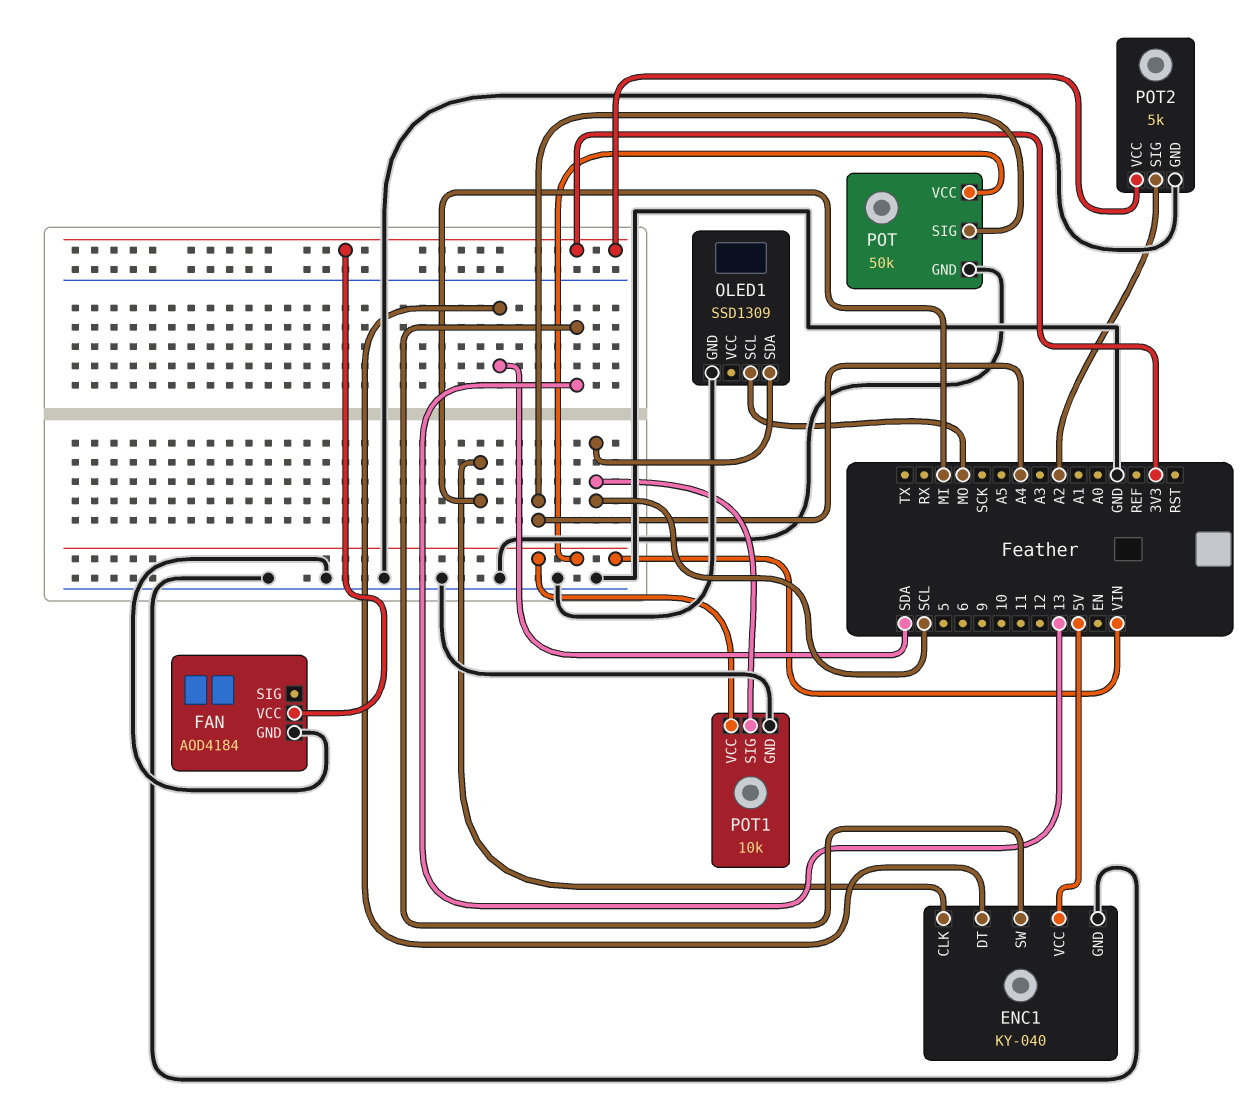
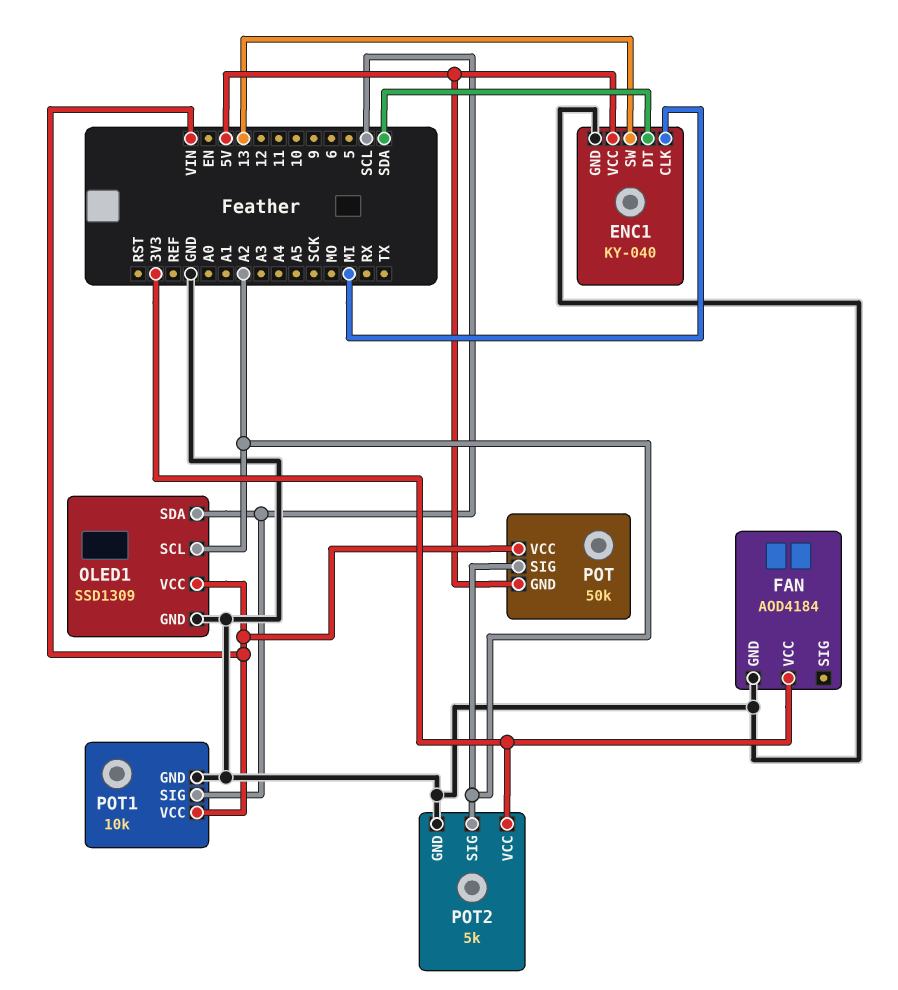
OLED1 pin SCL: MO -> A2
OLED1 pin VCC: none -> VIN
POT pin GND: GND -> 5V
POT pin SIG: A4 -> A2

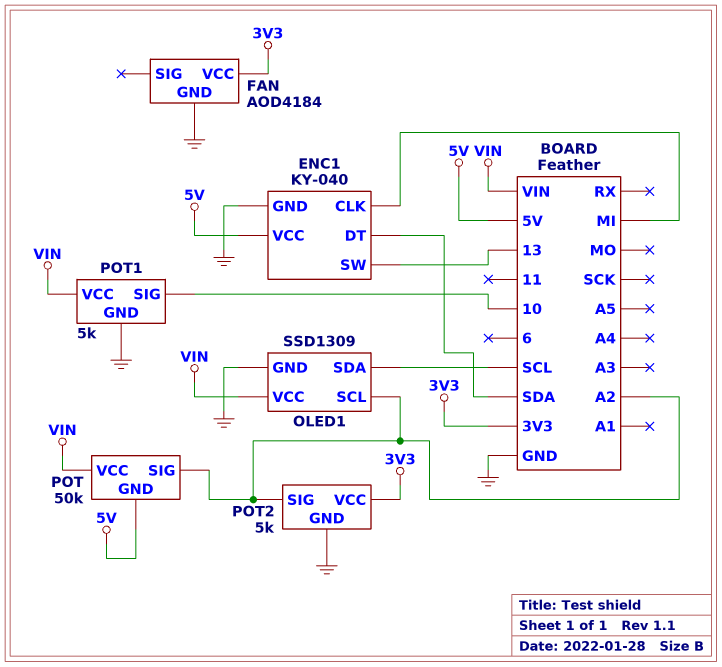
POT1: 10k -> 5k
POT1 pin SIG: SCL -> 10

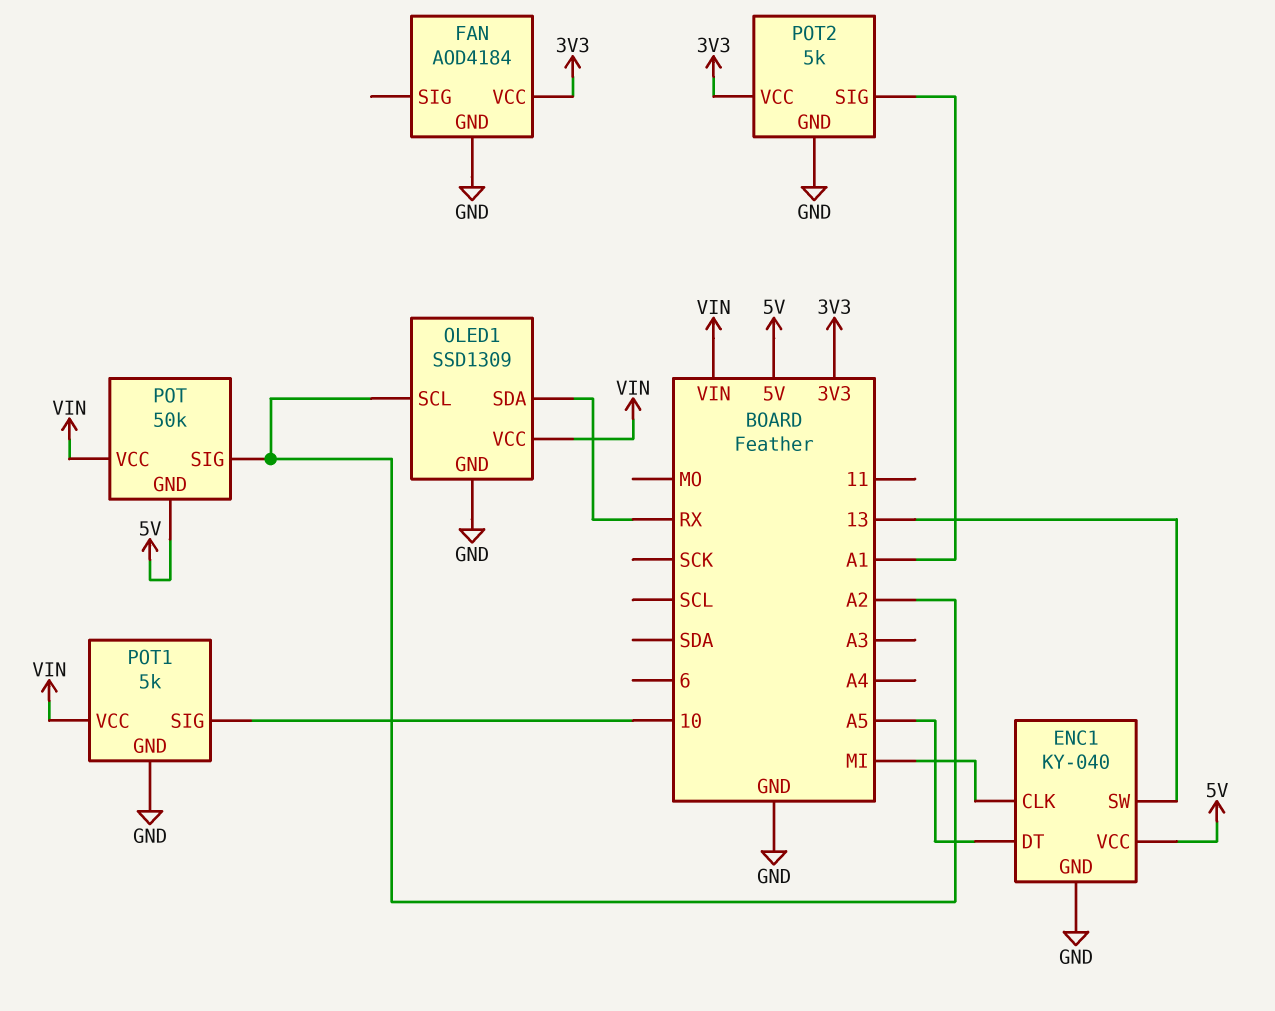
ENC1 pin DT: SDA -> A5
OLED1 pin SDA: SCL -> RX
POT2 pin SIG: A2 -> A1

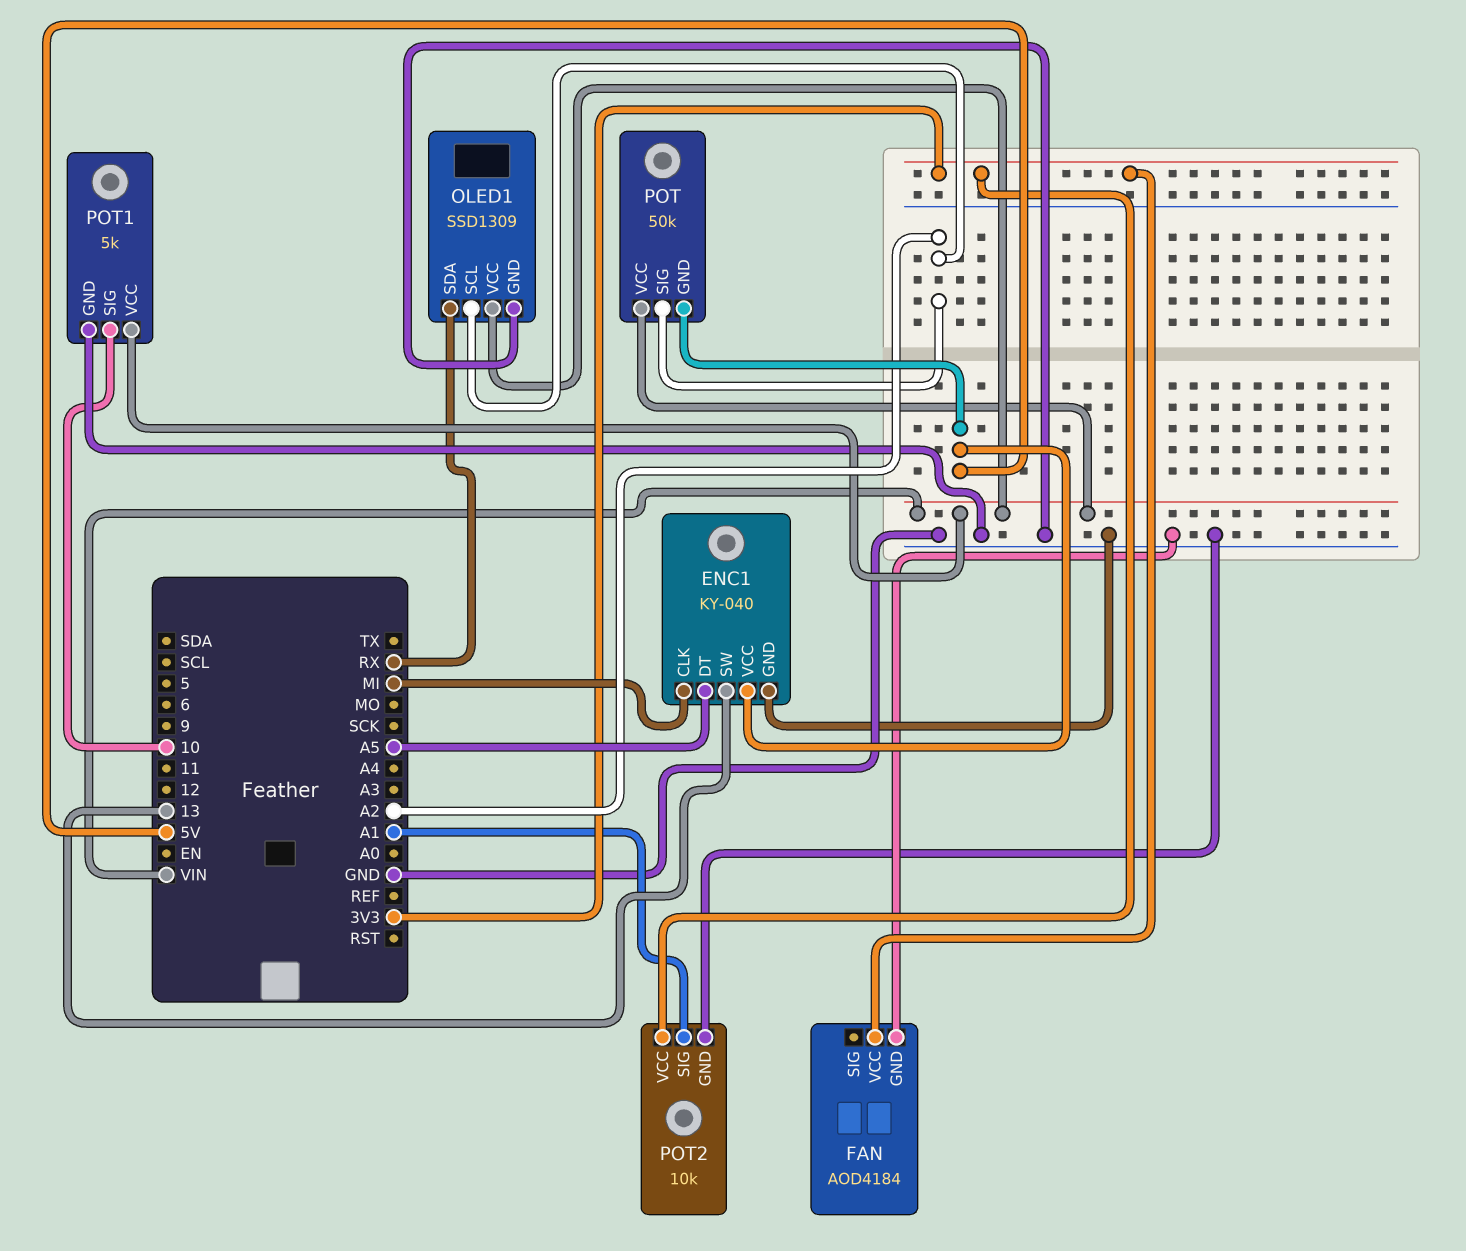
POT2: 5k -> 10k

